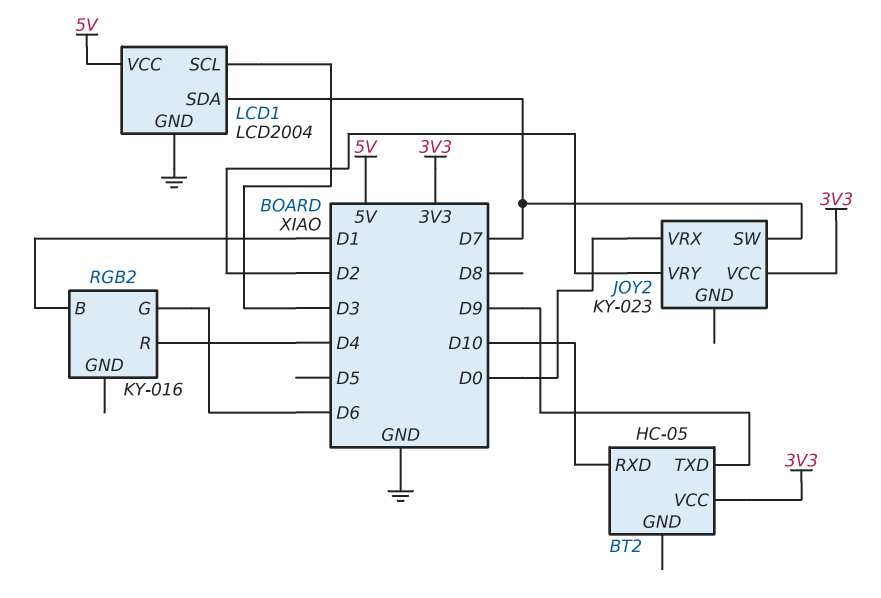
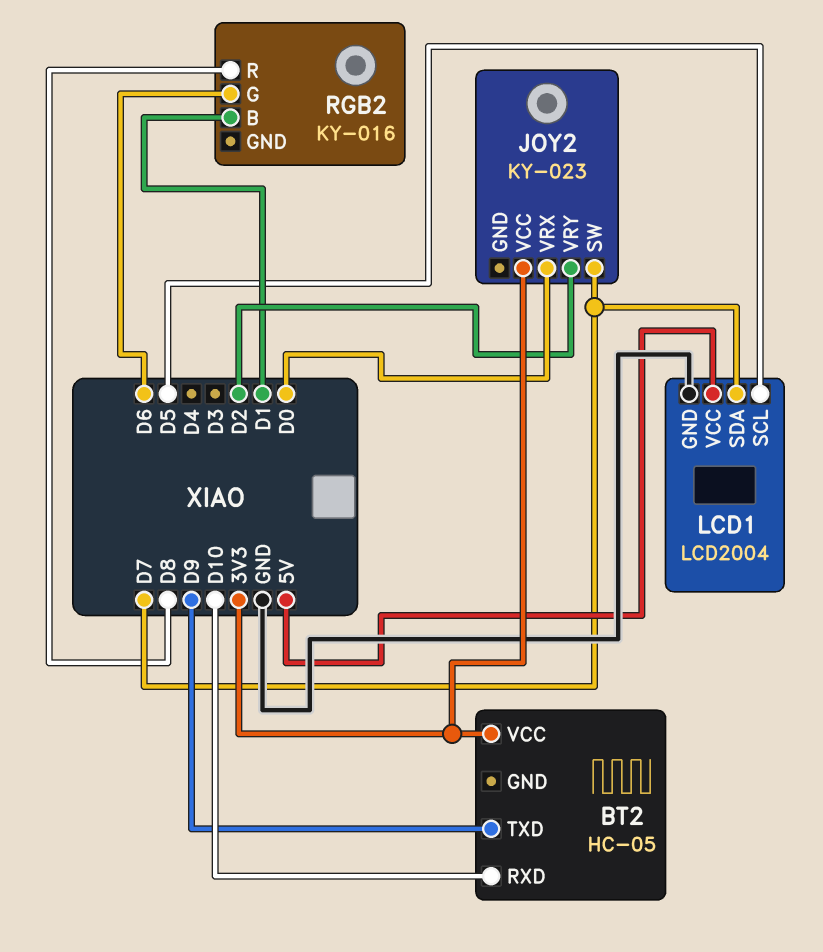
LCD1 pin SCL: D3 -> D5
RGB2 pin R: D4 -> D8

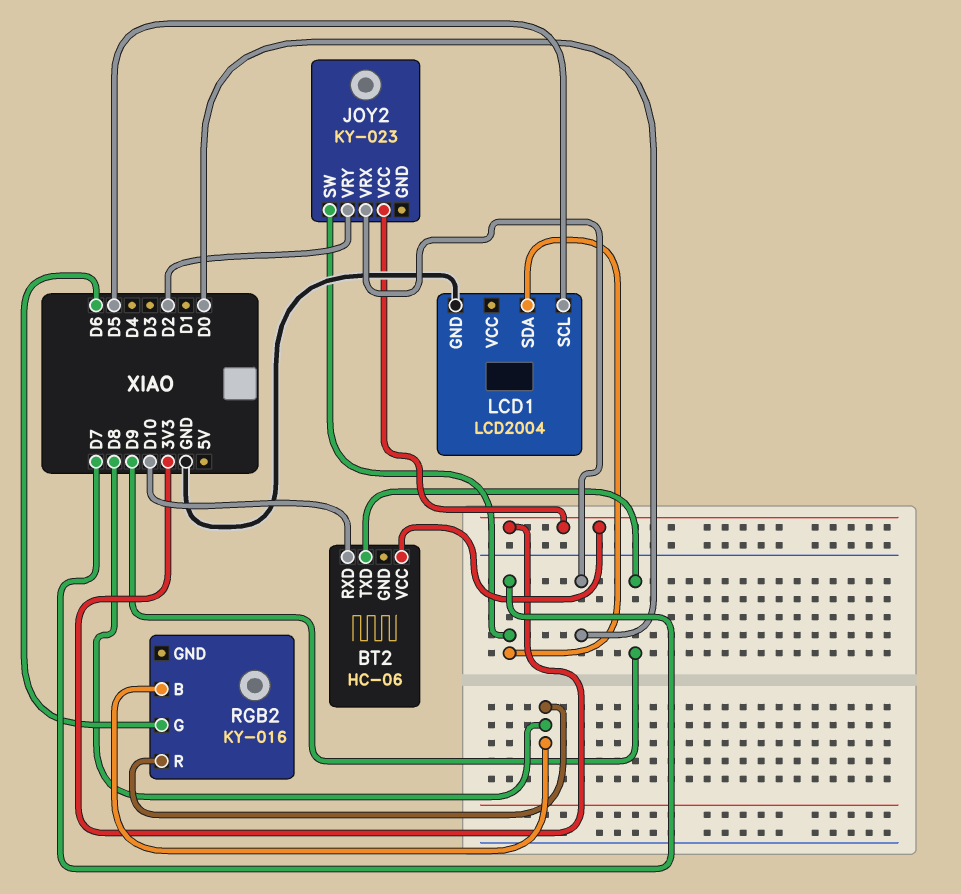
BT2: HC-05 -> HC-06
LCD1 pin VCC: 5V -> none
RGB2 pin B: D1 -> D8

